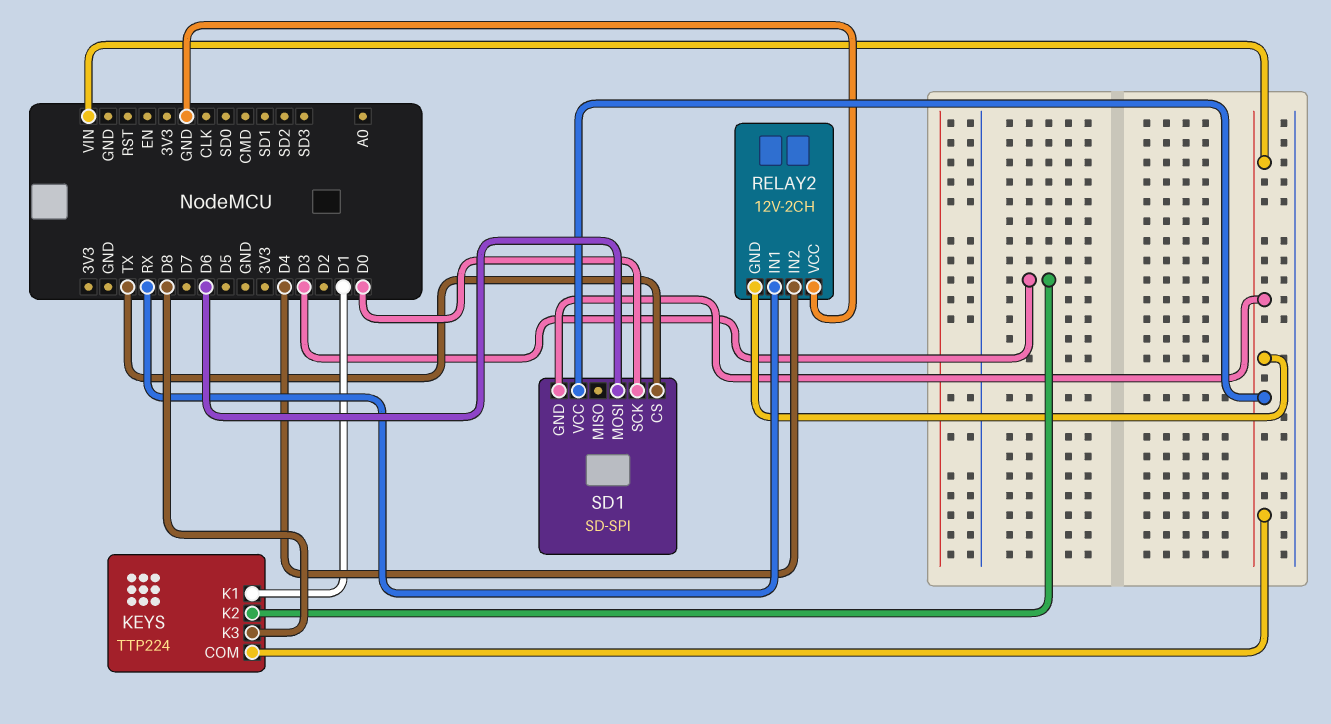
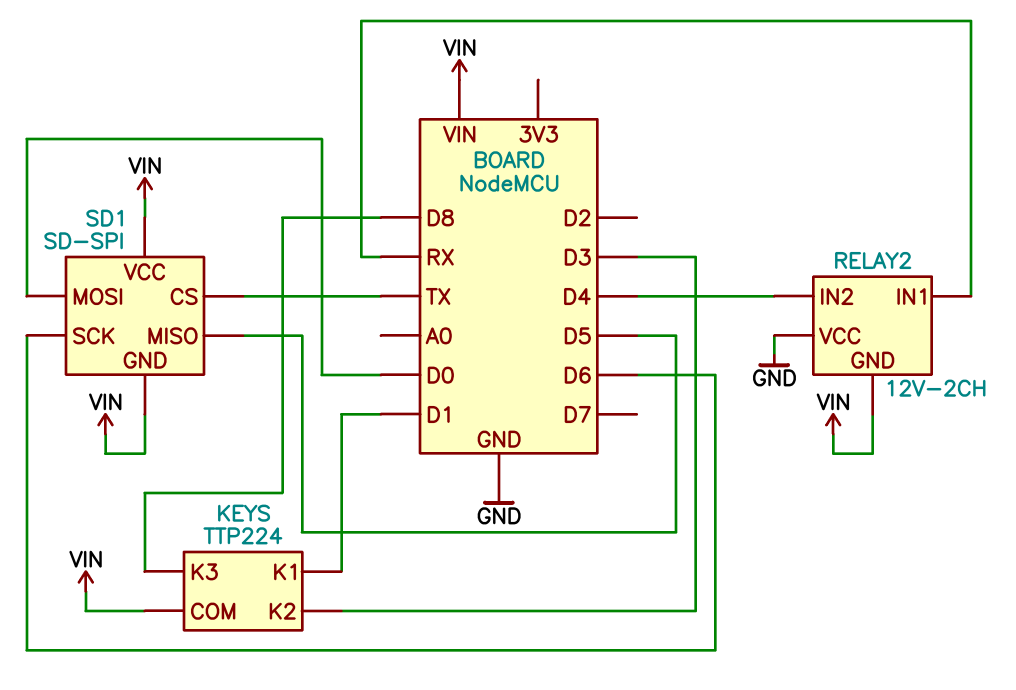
SD1 pin MISO: none -> D5
SD1 pin MOSI: D6 -> D0
SD1 pin SCK: D0 -> D6

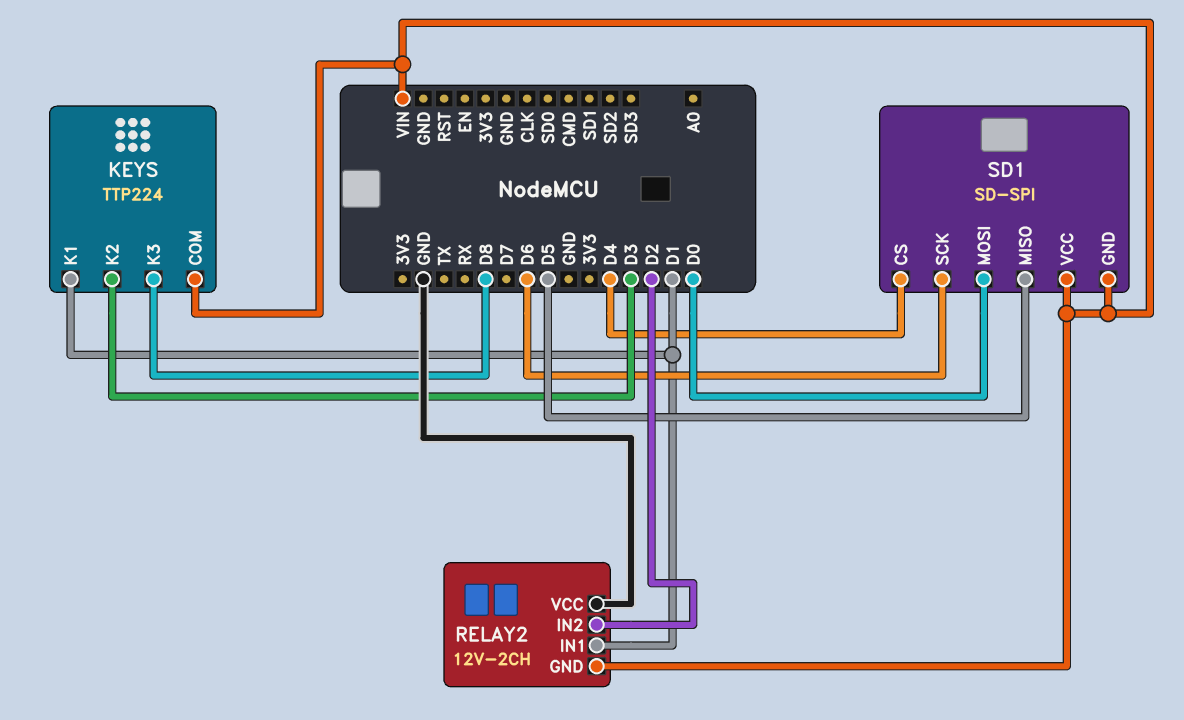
RELAY2 pin IN1: RX -> D1
RELAY2 pin IN2: D4 -> D2
SD1 pin CS: TX -> D4

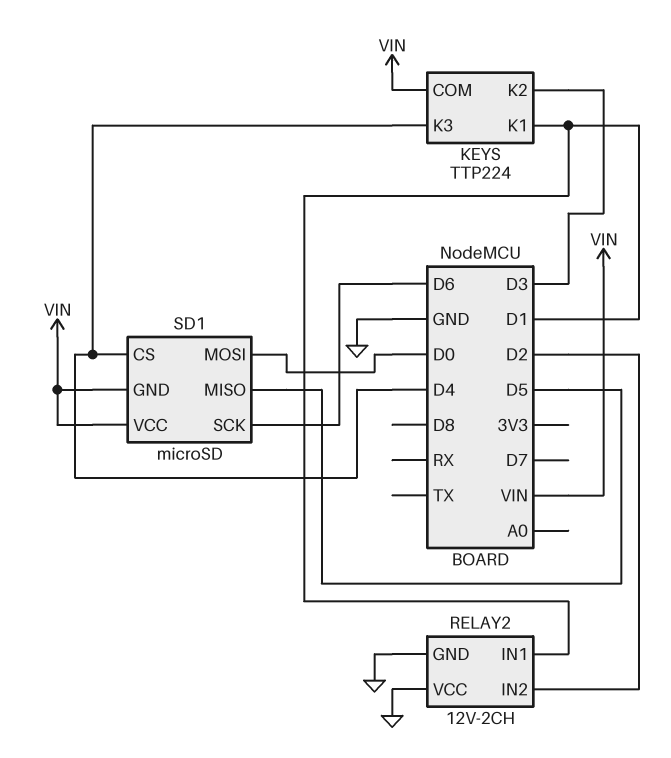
KEYS pin K3: D8 -> D4
RELAY2 pin GND: VIN -> GND
SD1: SD-SPI -> microSD

